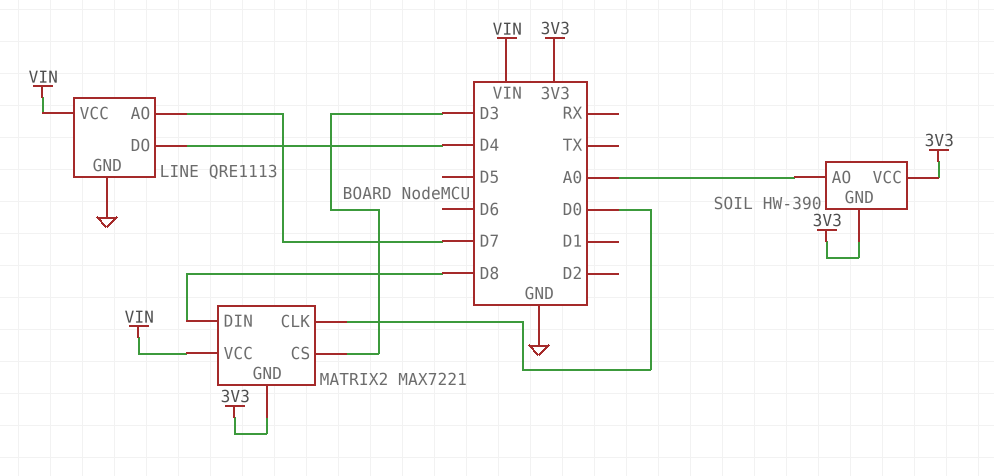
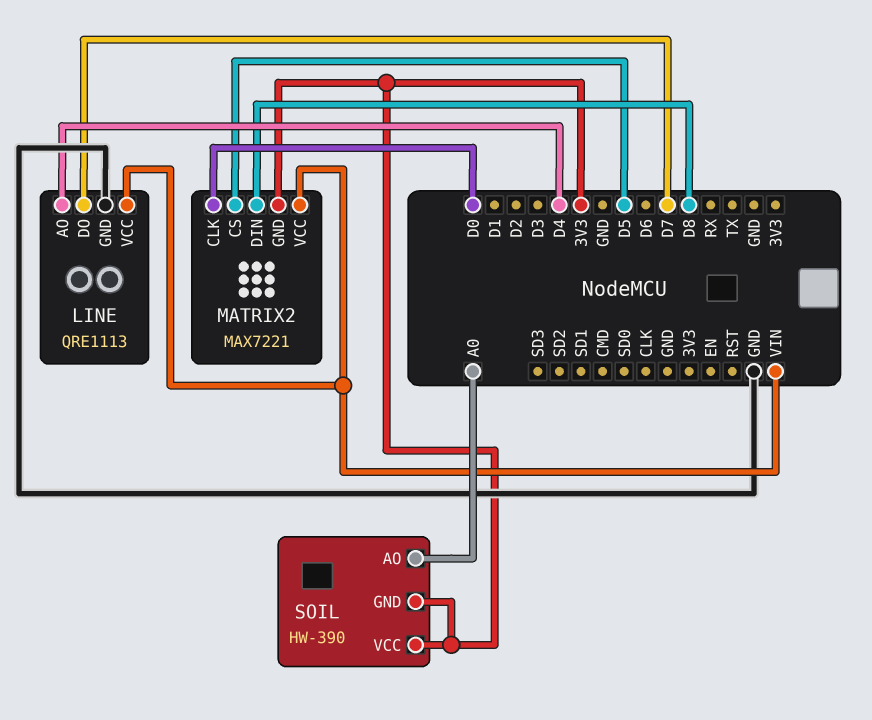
LINE pin AO: D7 -> D4
LINE pin DO: D4 -> D7
MATRIX2 pin CS: D3 -> D5

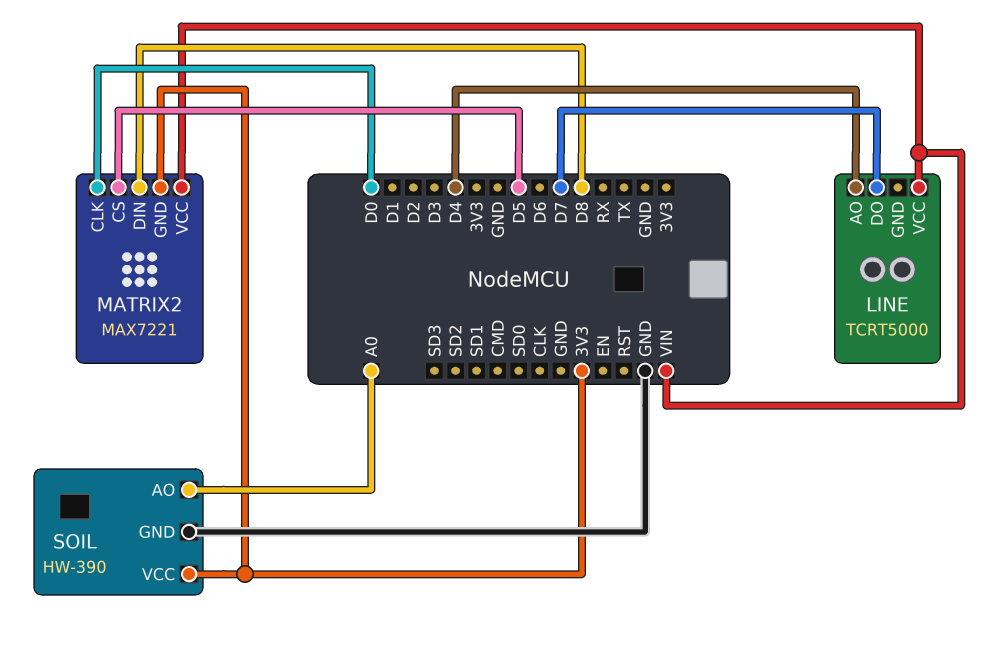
LINE: QRE1113 -> TCRT5000
LINE pin GND: GND -> none
SOIL pin GND: 3V3 -> GND

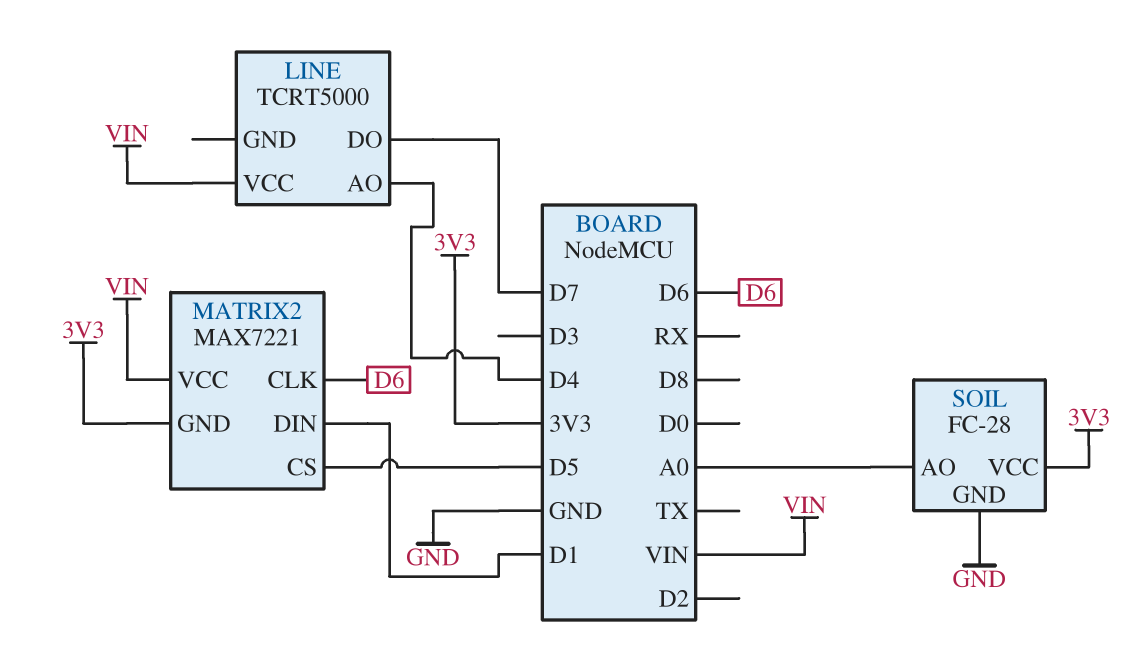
MATRIX2 pin CLK: D0 -> D6
MATRIX2 pin DIN: D8 -> D1
SOIL: HW-390 -> FC-28

